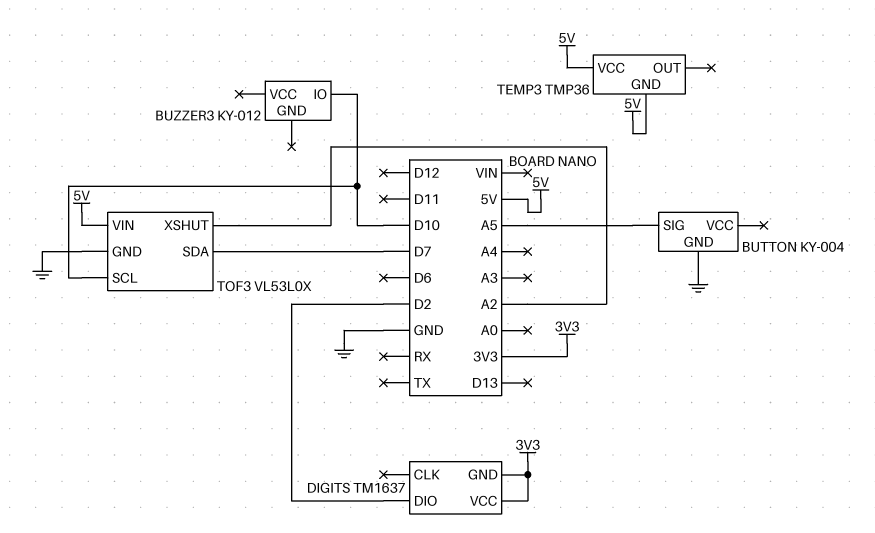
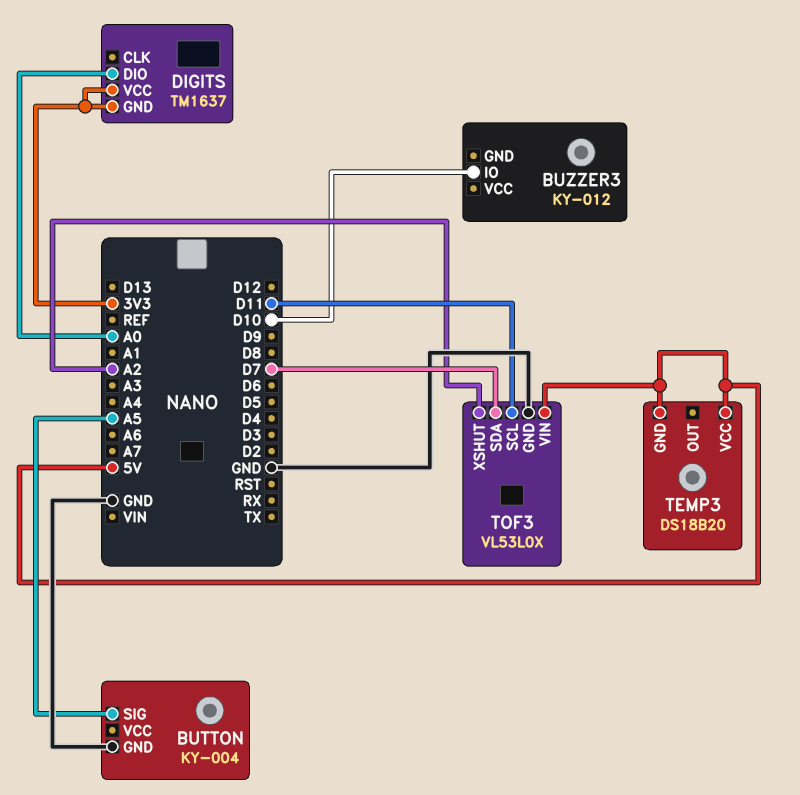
DIGITS pin DIO: D2 -> A0
TEMP3: TMP36 -> DS18B20
TOF3 pin SCL: D10 -> D11

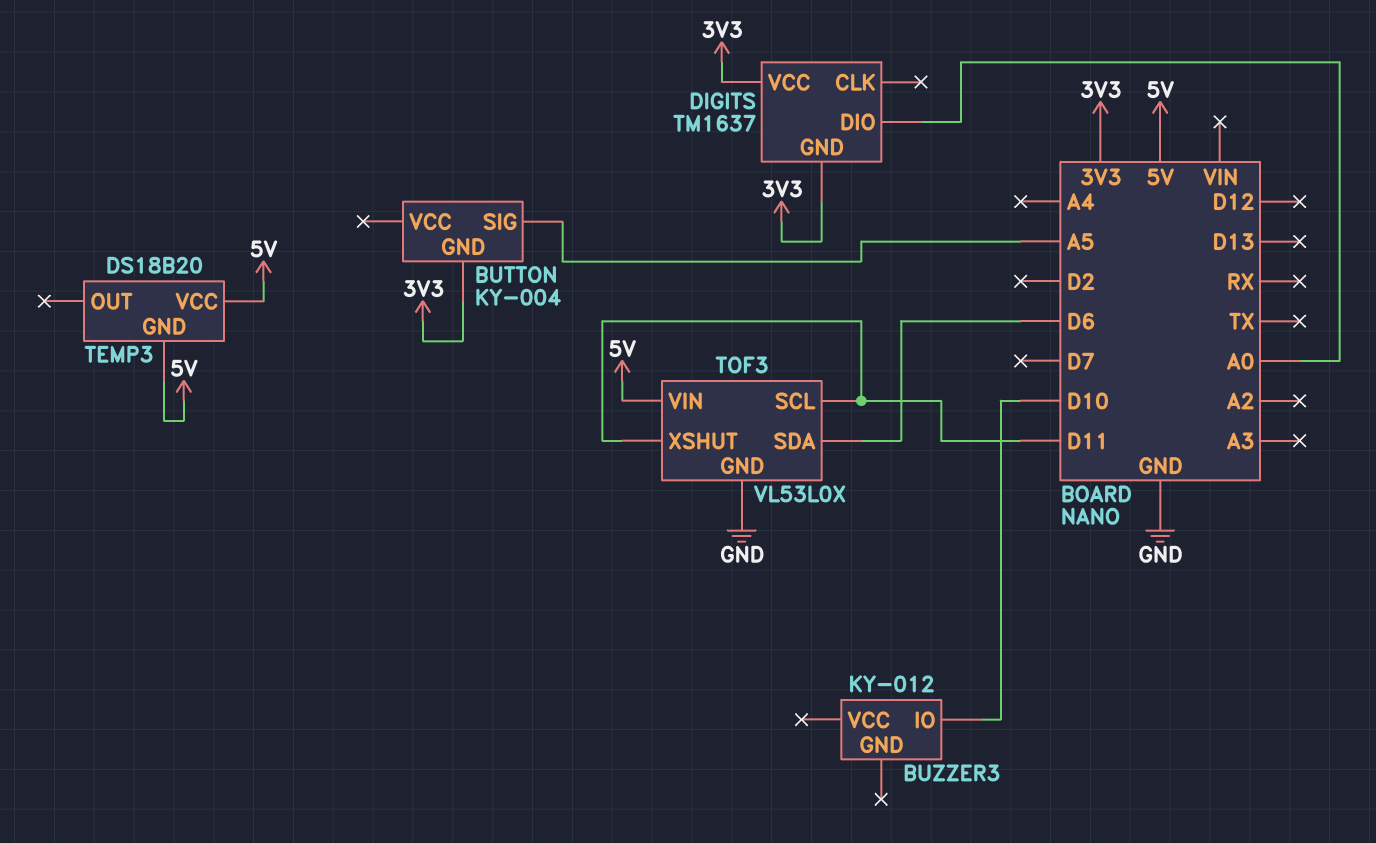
BUTTON pin GND: GND -> 3V3
TOF3 pin SDA: D7 -> D6
TOF3 pin XSHUT: A2 -> D11

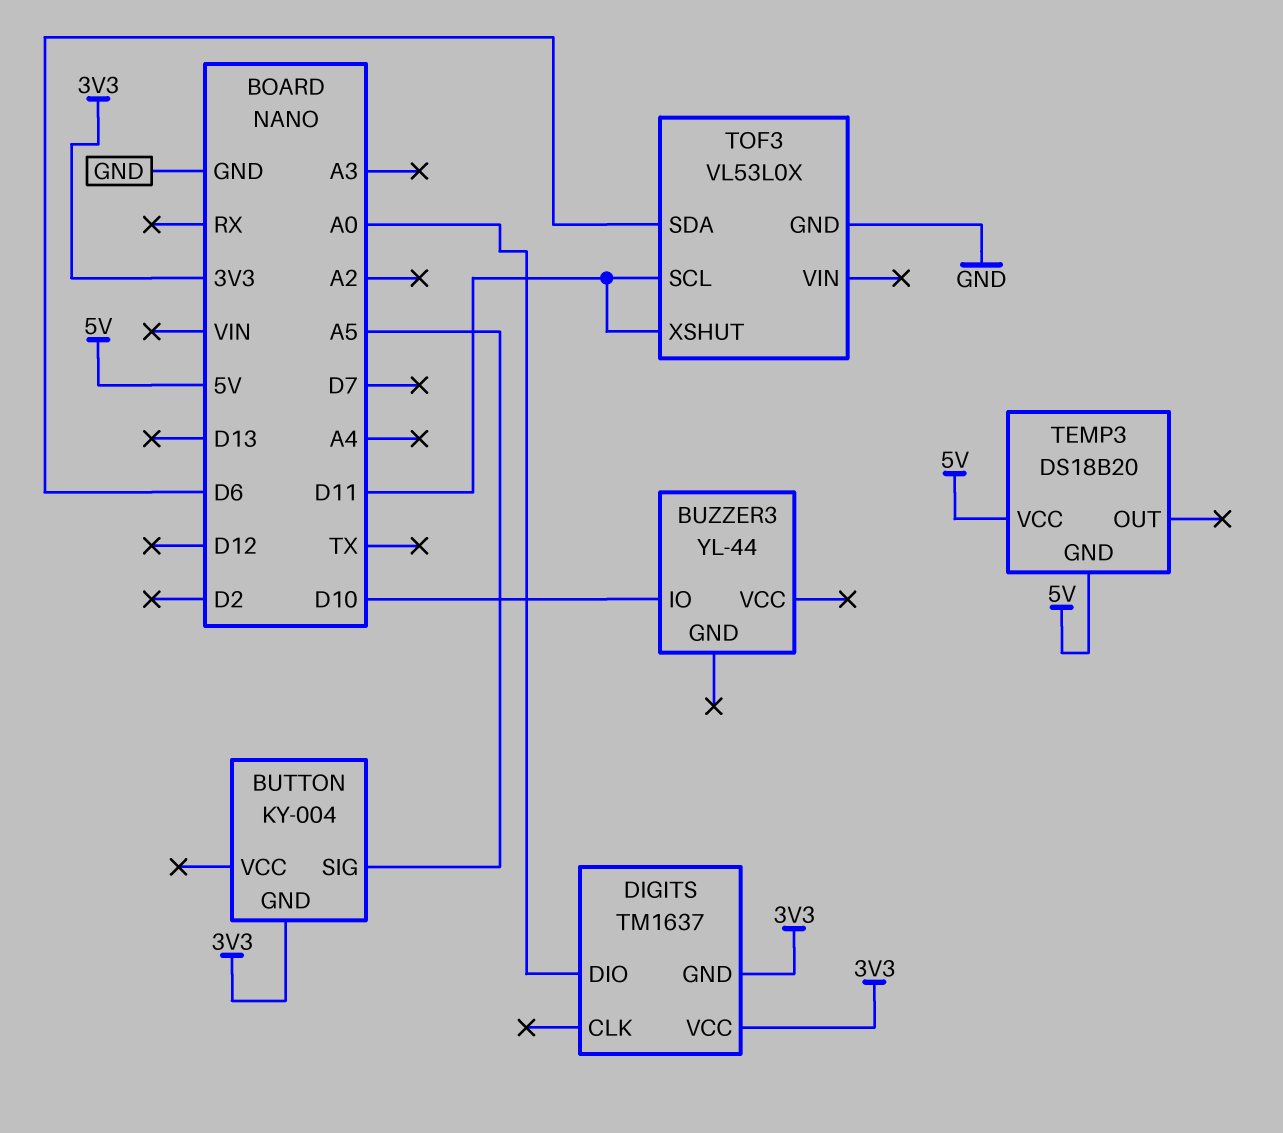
BUZZER3: KY-012 -> YL-44
TOF3 pin VIN: 5V -> none

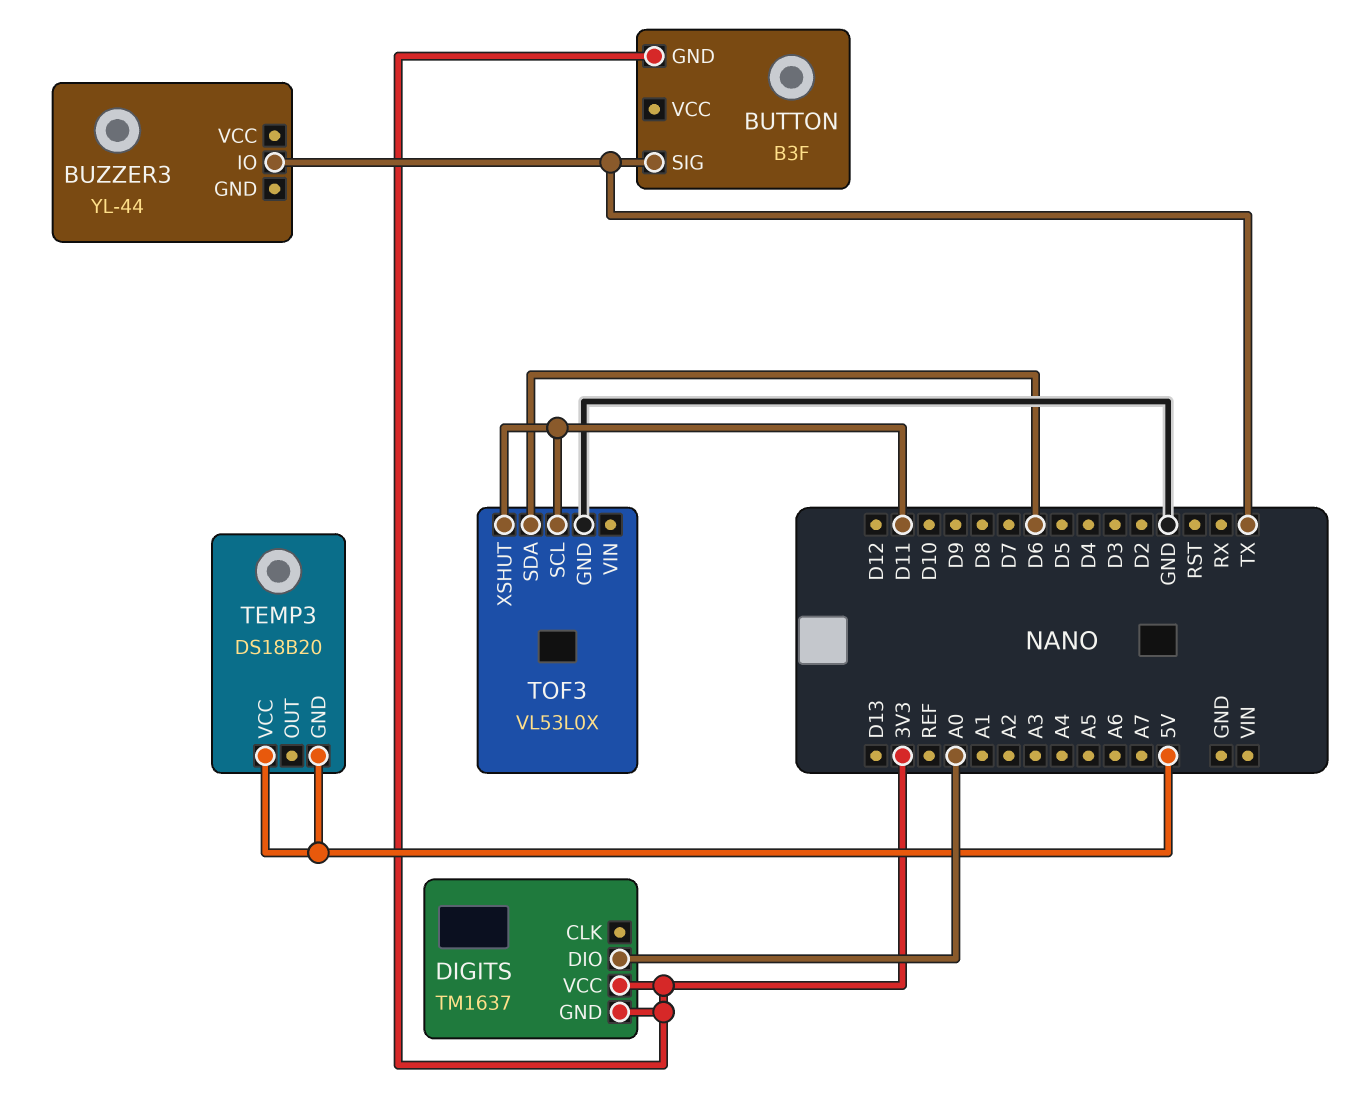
BUTTON: KY-004 -> B3F
BUTTON pin SIG: A5 -> TX
BUZZER3 pin IO: D10 -> TX

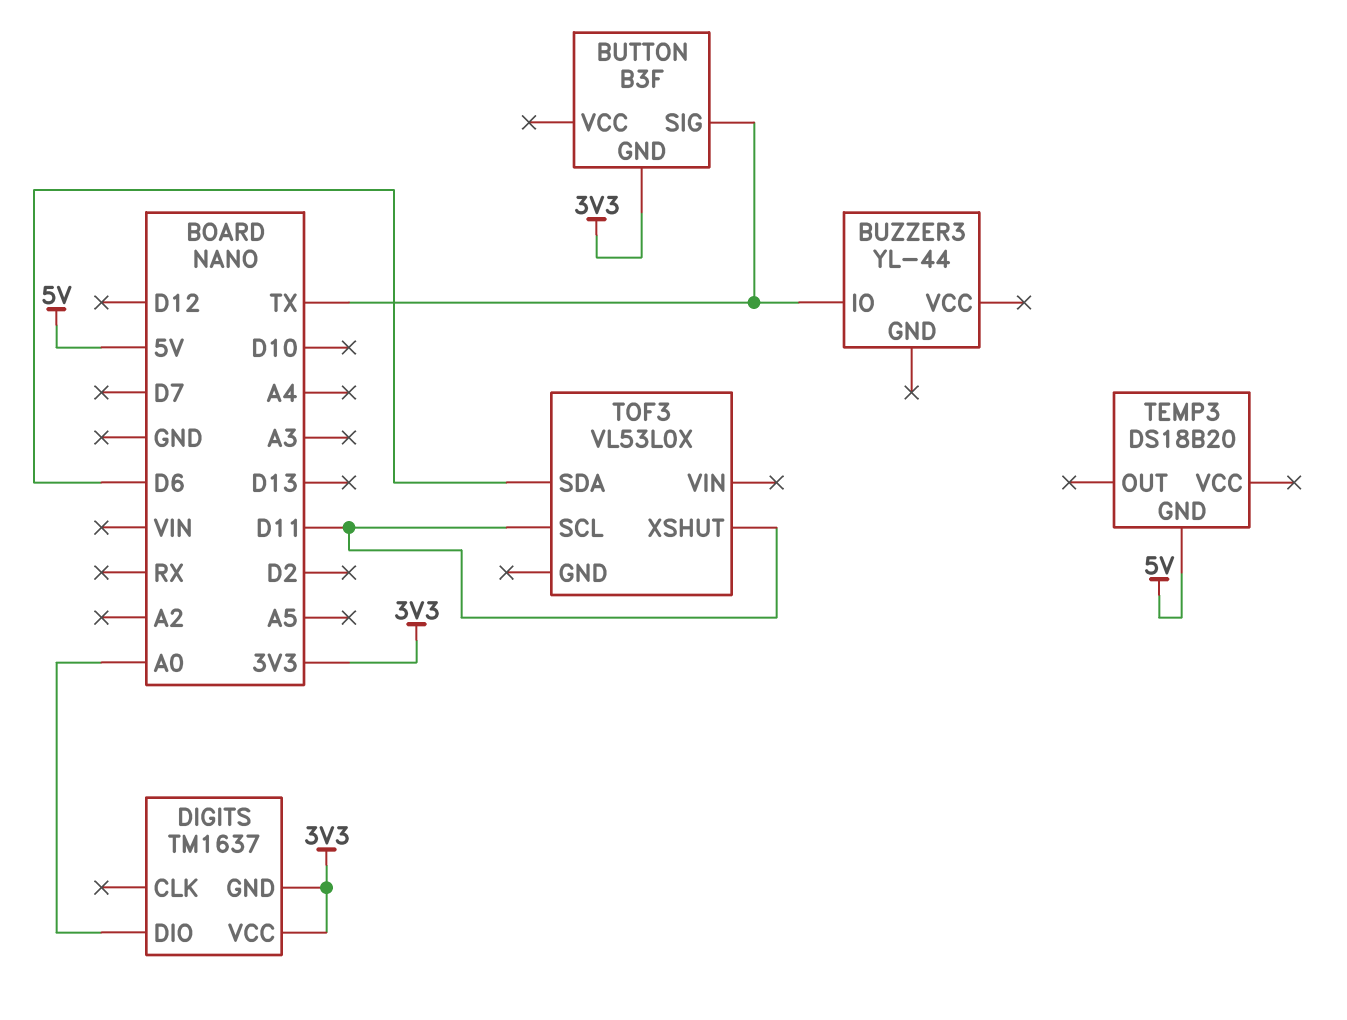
TEMP3 pin VCC: 5V -> none
TOF3 pin GND: GND -> none

